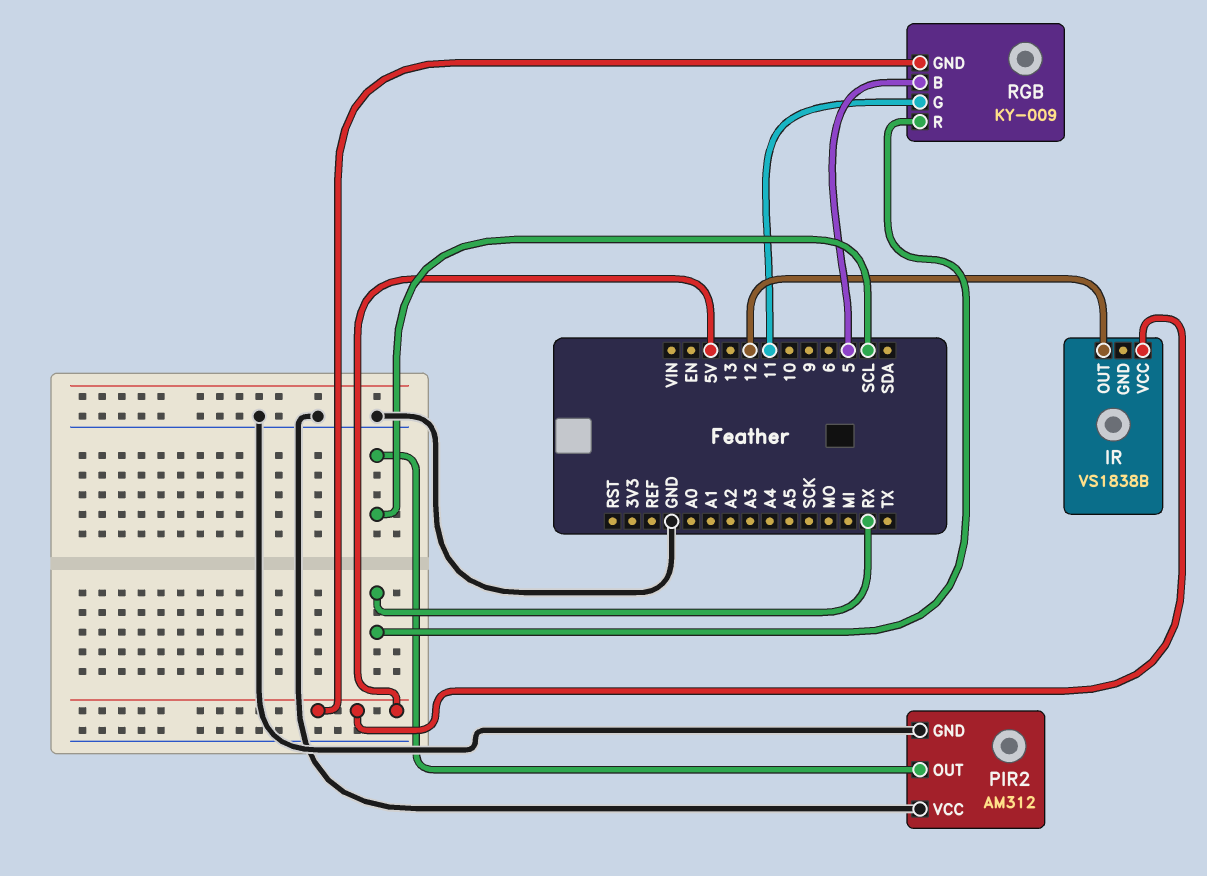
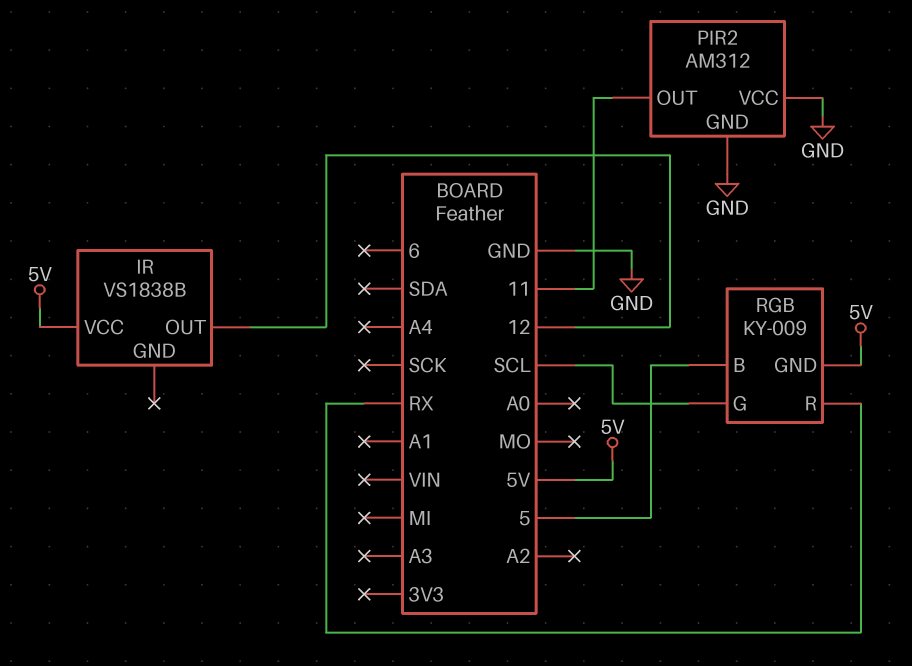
PIR2 pin OUT: SCL -> 11
RGB pin G: 11 -> SCL

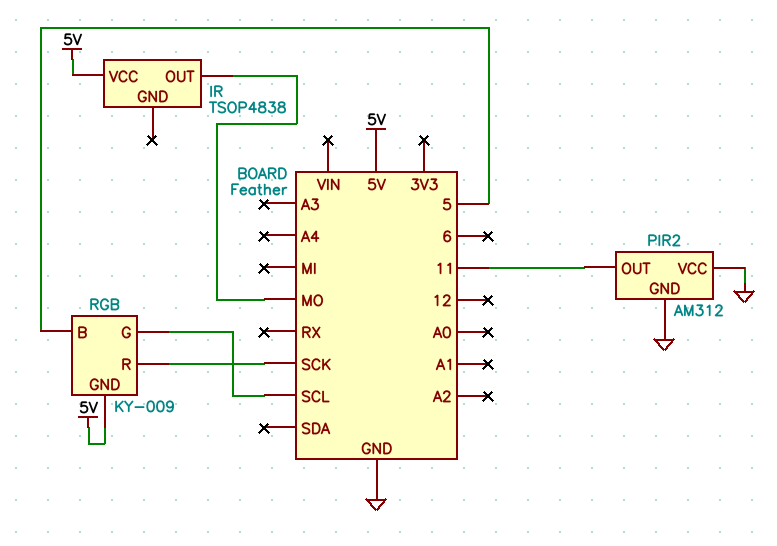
IR: VS1838B -> TSOP4838
IR pin OUT: 12 -> MO
RGB pin R: RX -> SCK

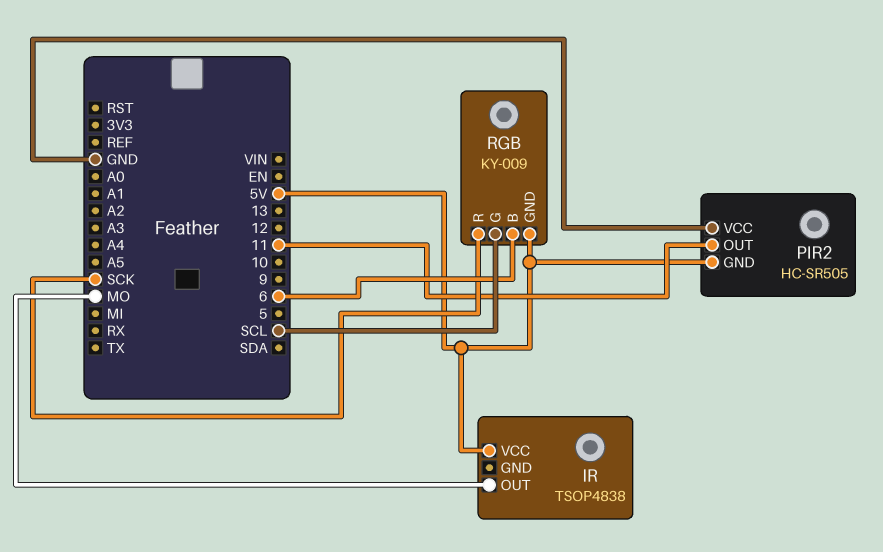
PIR2: AM312 -> HC-SR505
PIR2 pin GND: GND -> 5V
RGB pin B: 5 -> 6

